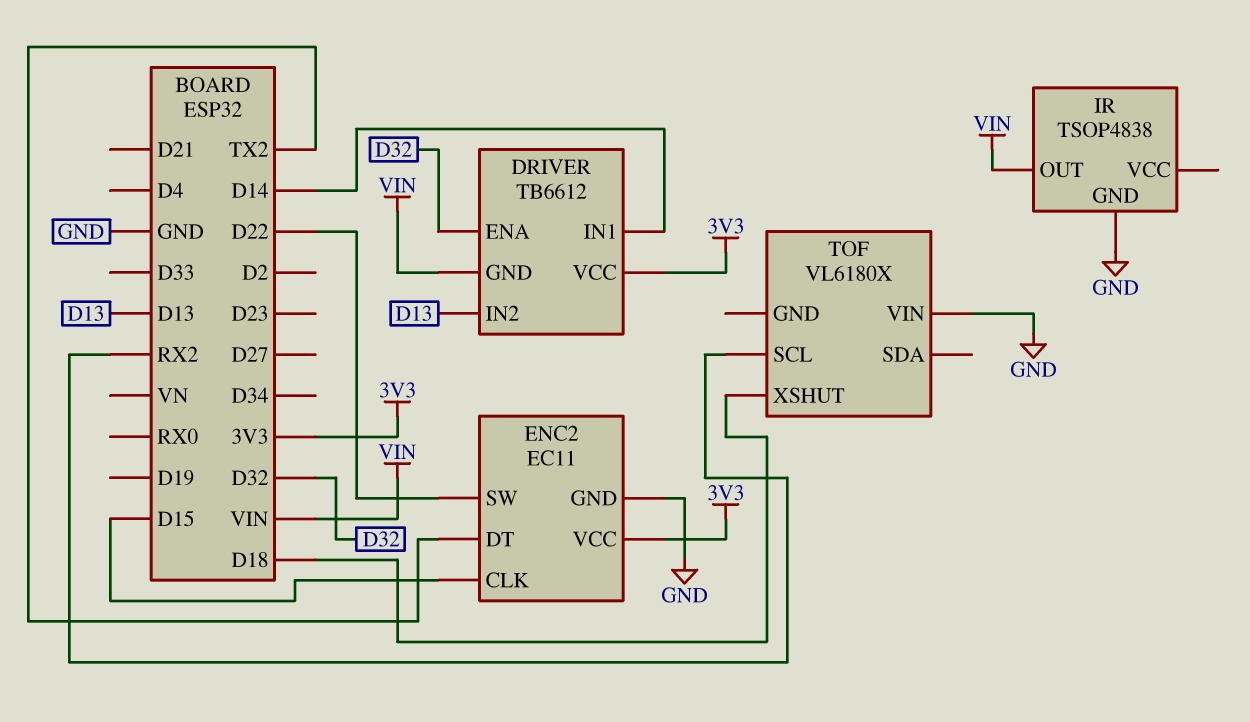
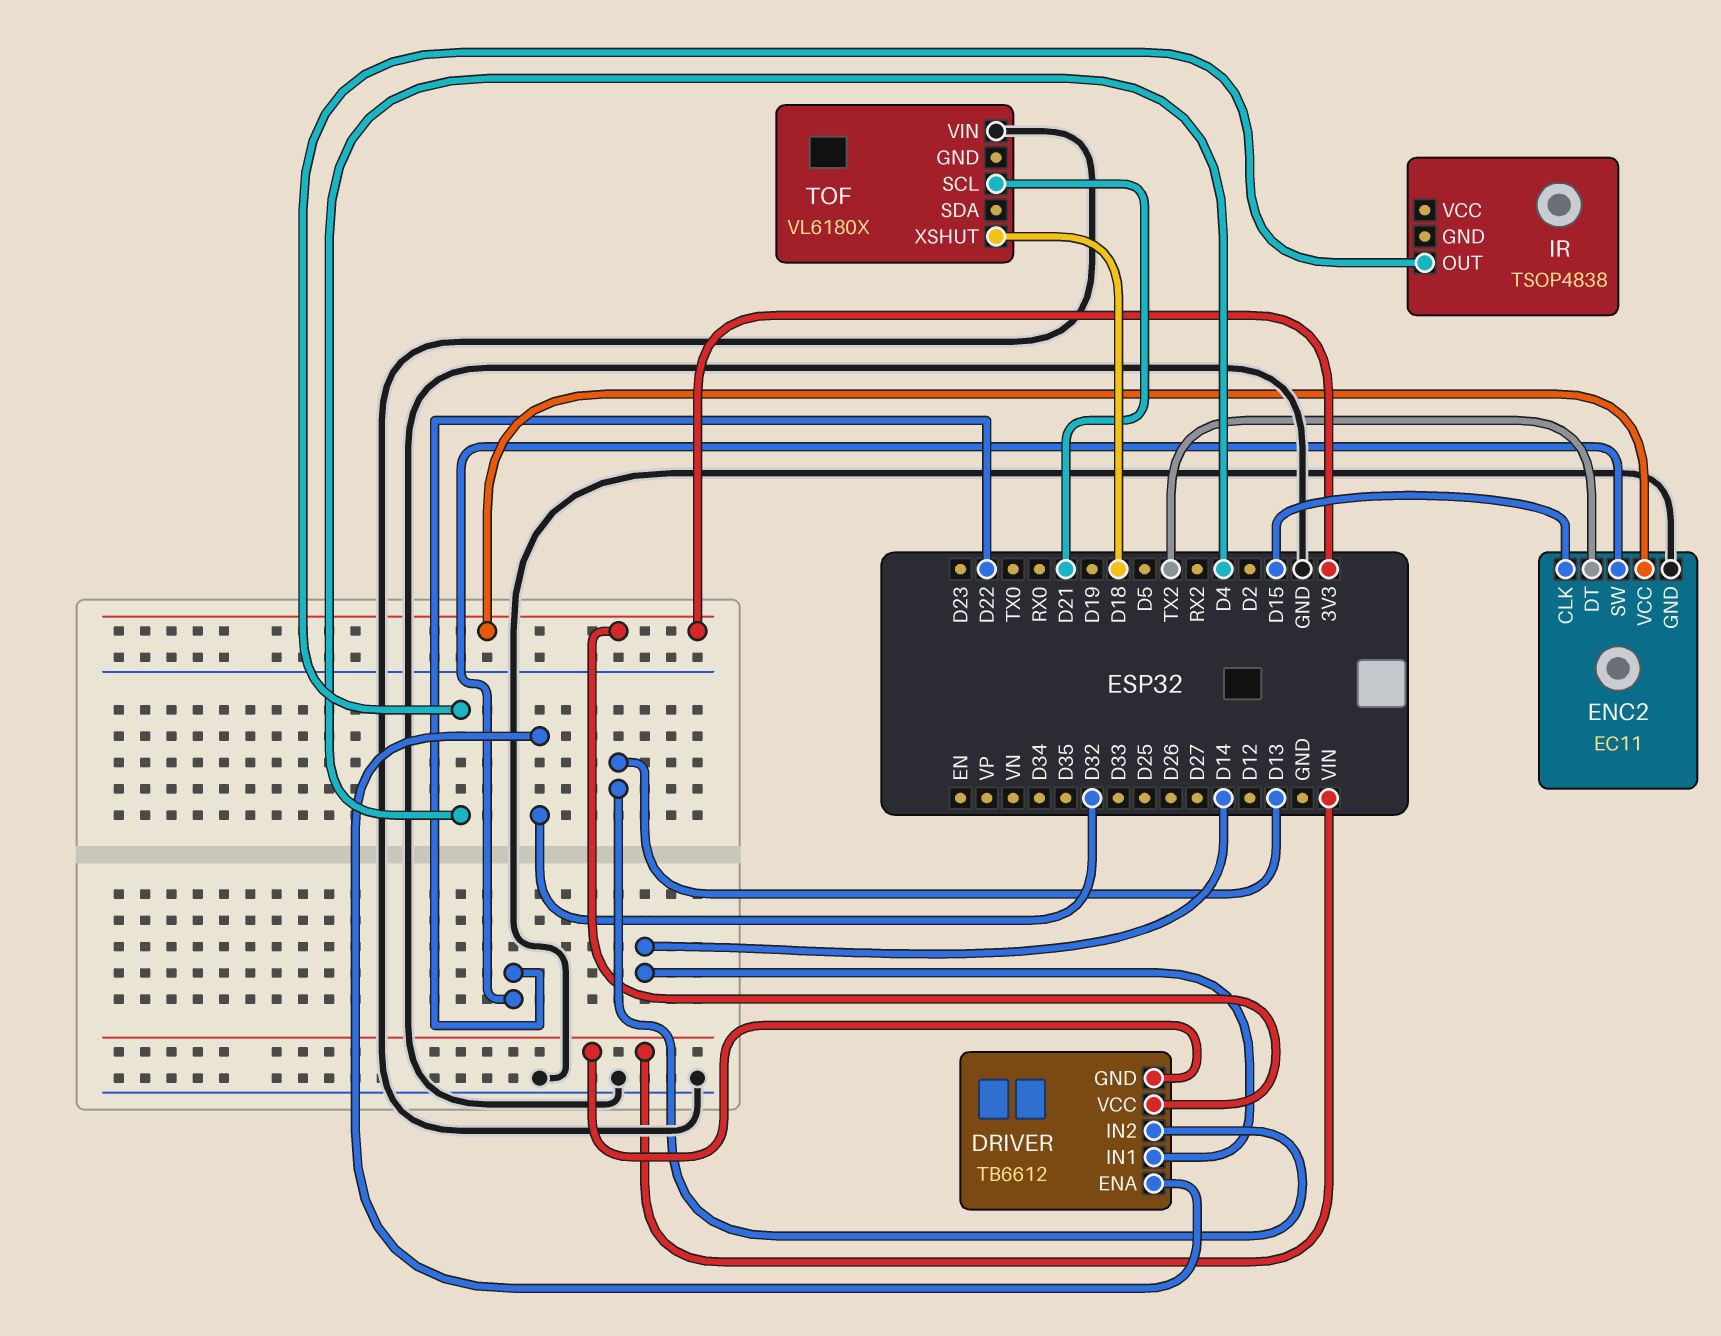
IR pin GND: GND -> none
IR pin OUT: VIN -> D4
TOF pin SCL: RX2 -> D21

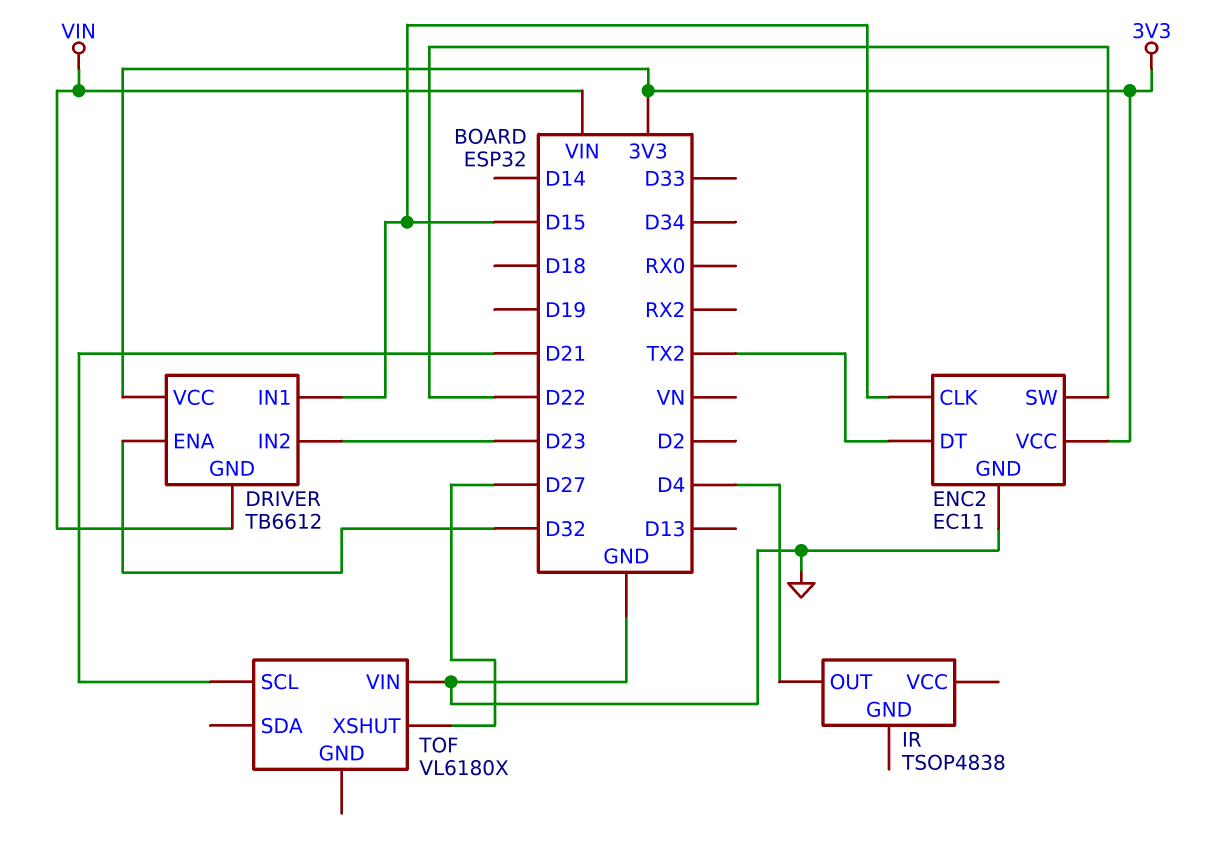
DRIVER pin IN1: D14 -> D15
DRIVER pin IN2: D13 -> D23
TOF pin XSHUT: D18 -> D27

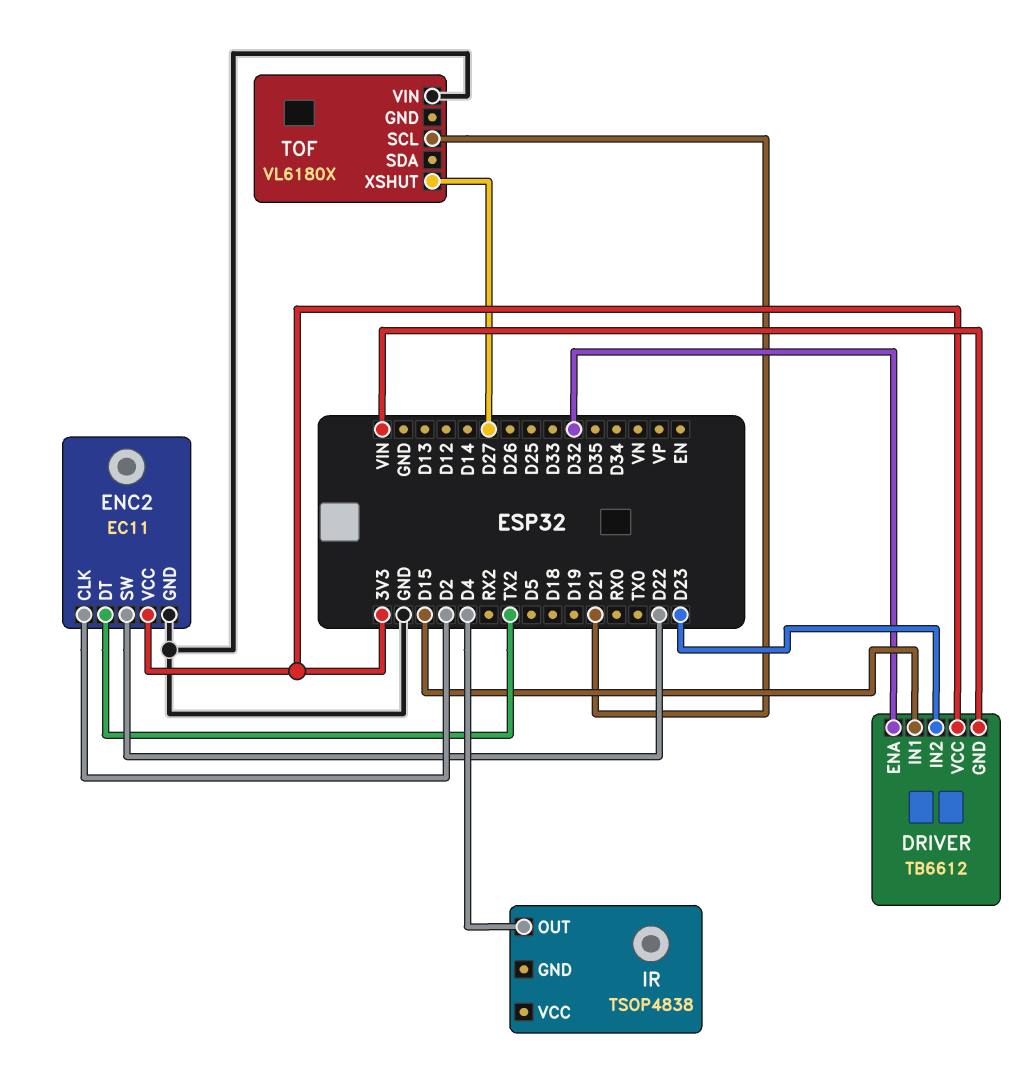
ENC2 pin CLK: D15 -> D2

